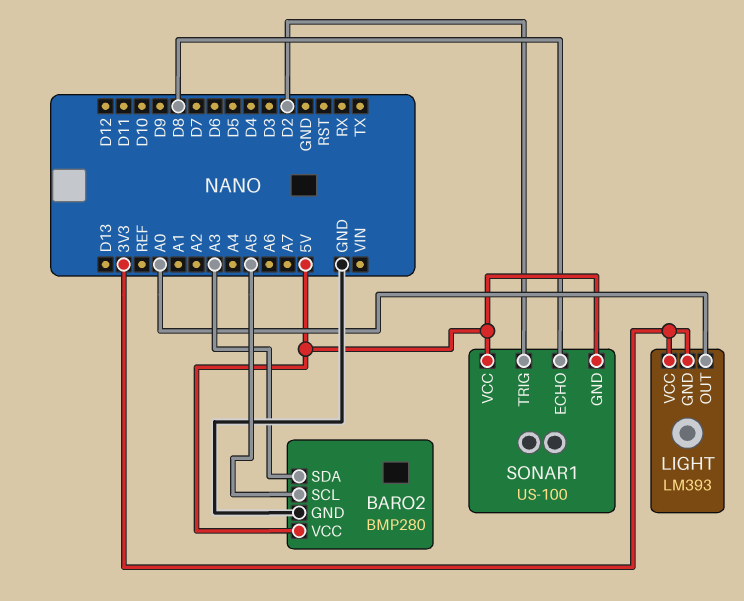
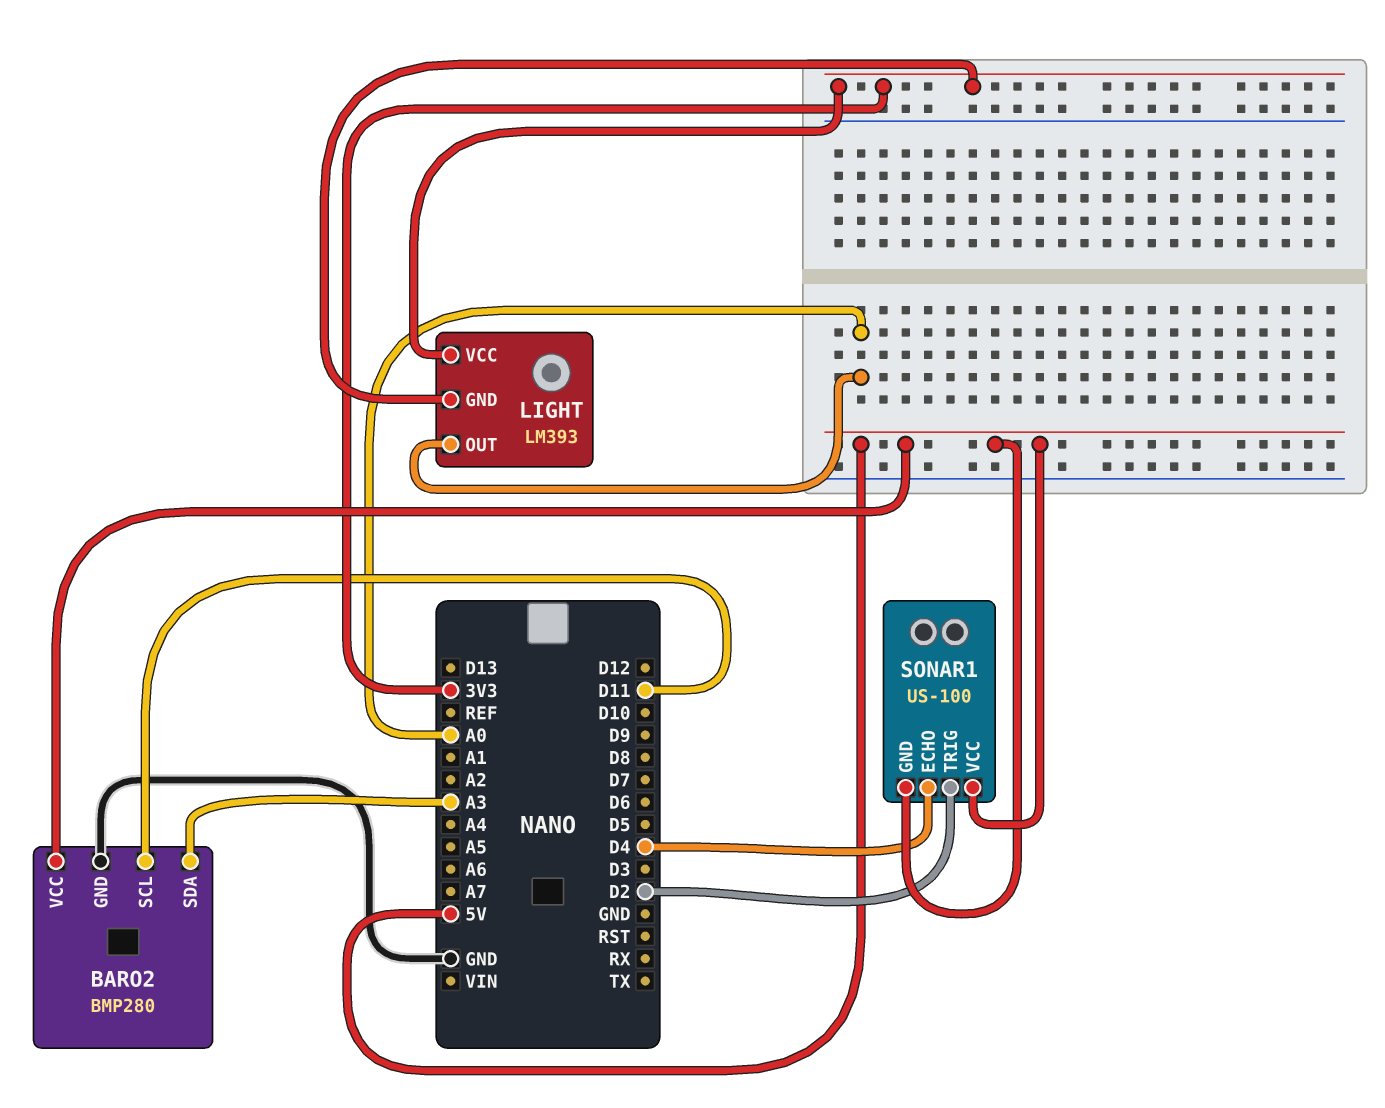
BARO2 pin SCL: A5 -> D11
SONAR1 pin ECHO: D8 -> D4

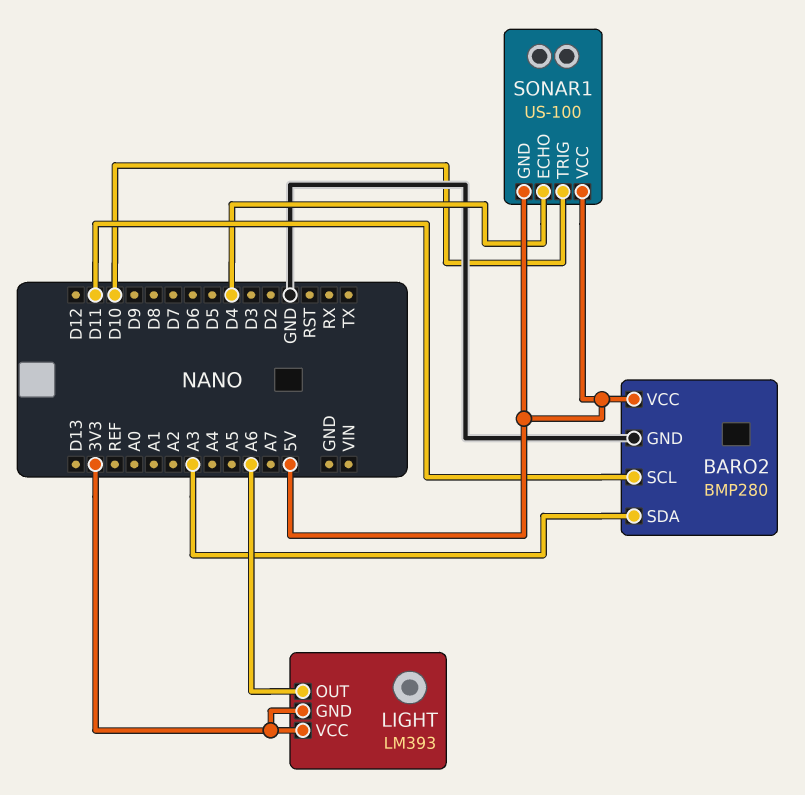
LIGHT pin OUT: A0 -> A6
SONAR1 pin TRIG: D2 -> D10

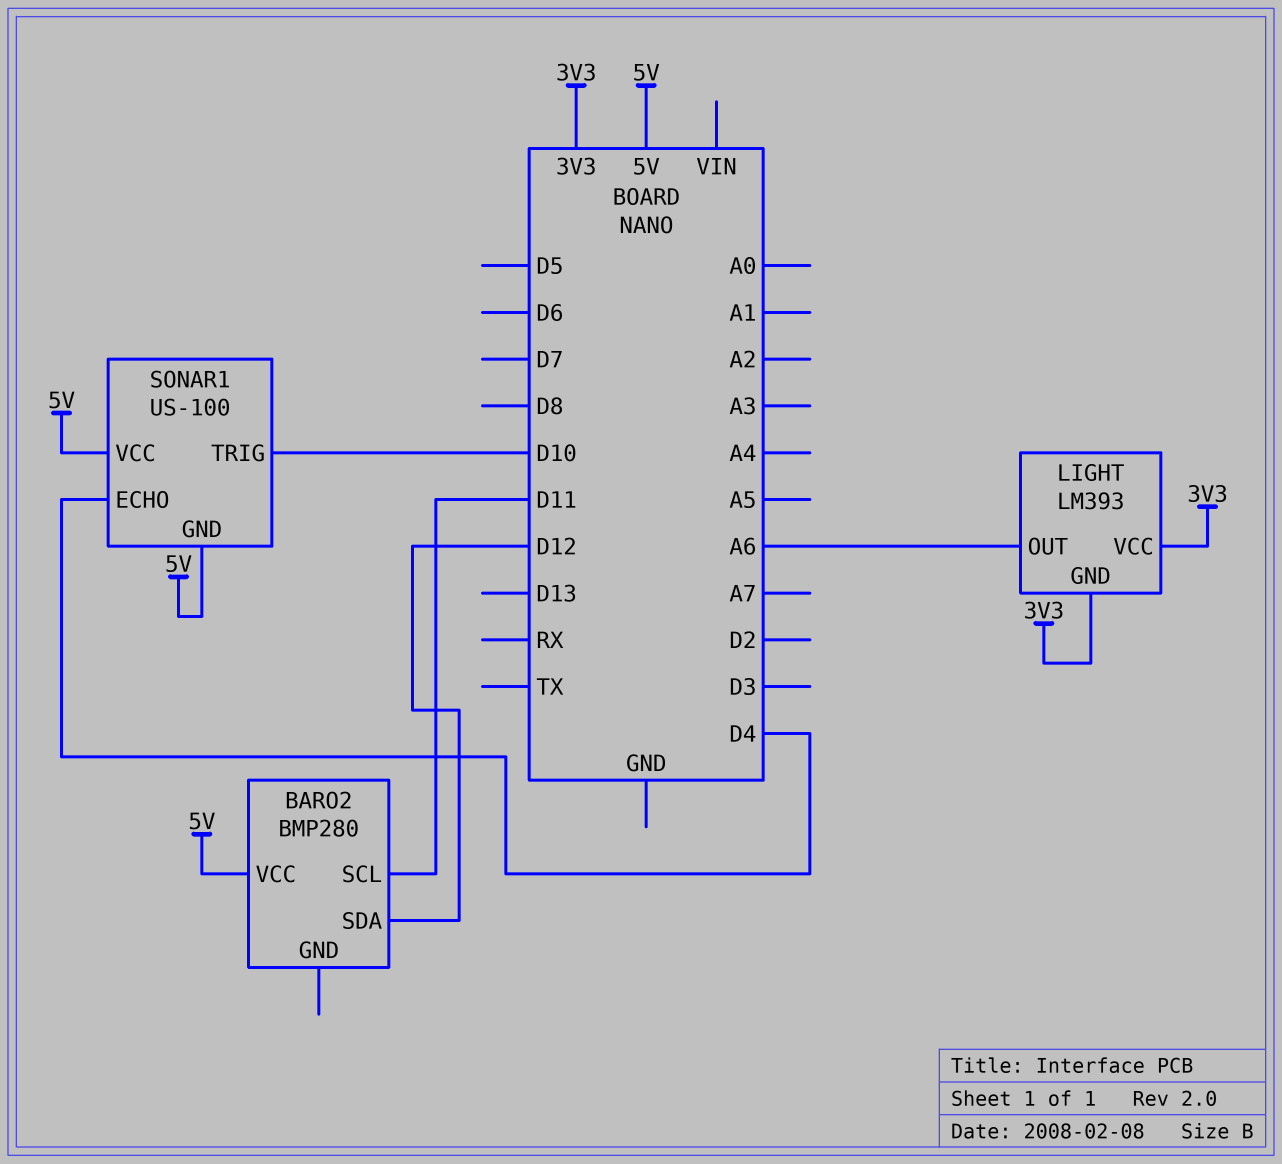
BARO2 pin GND: GND -> none
BARO2 pin SDA: A3 -> D12

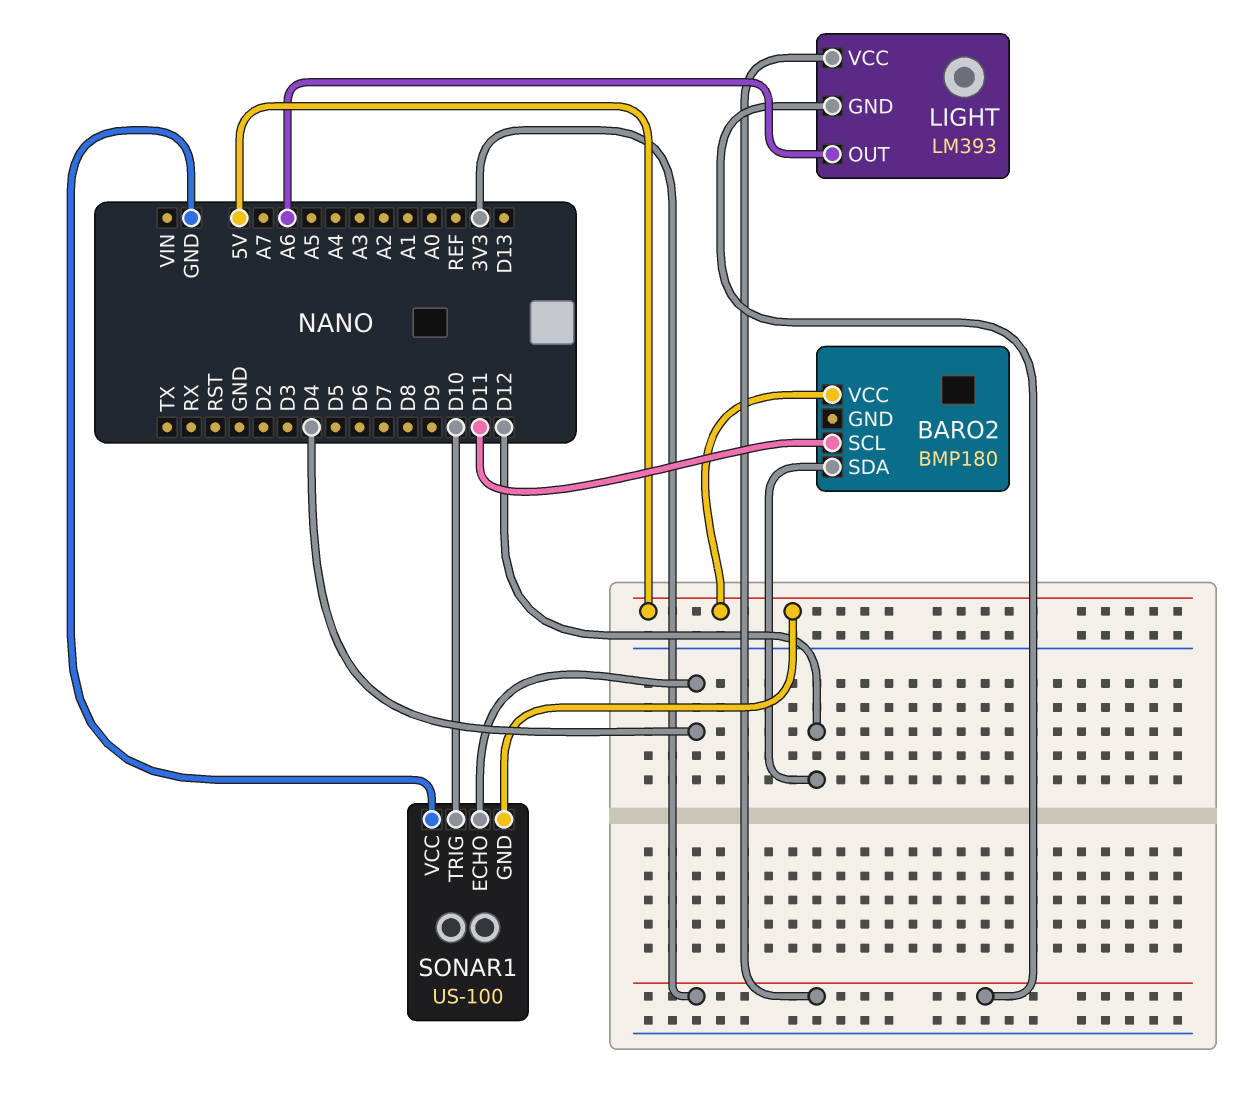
BARO2: BMP280 -> BMP180
SONAR1 pin VCC: 5V -> GND

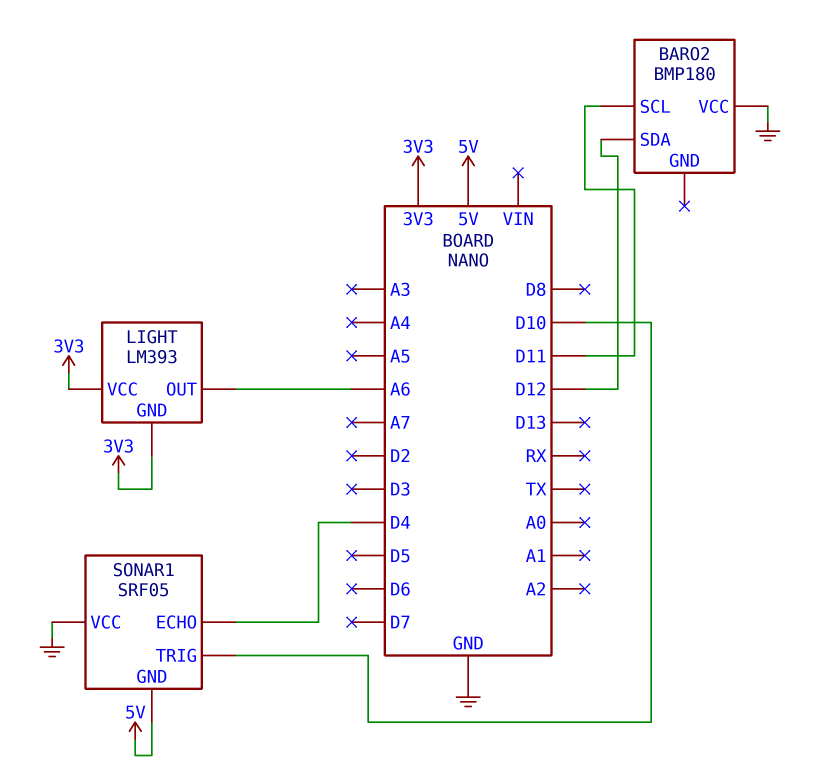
BARO2 pin VCC: 5V -> GND
SONAR1: US-100 -> SRF05

